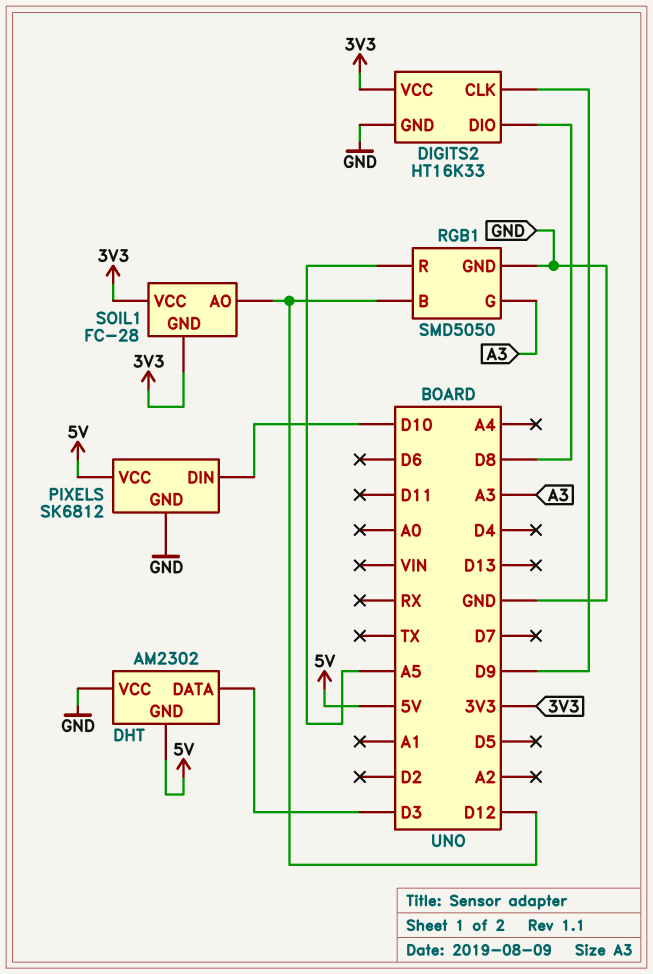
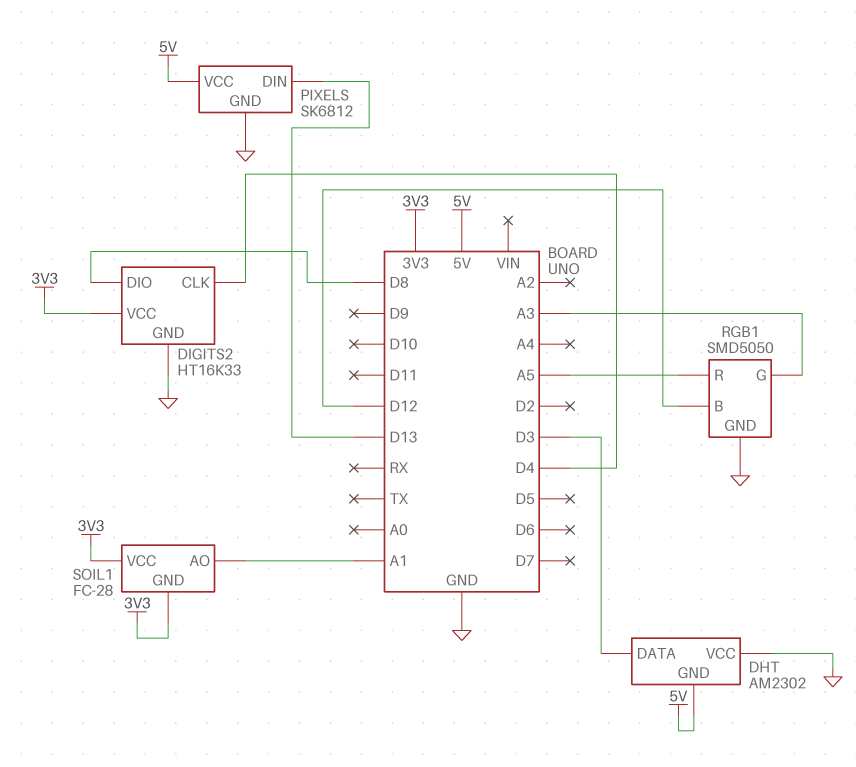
DIGITS2 pin CLK: D9 -> D4
PIXELS pin DIN: D10 -> D13
SOIL1 pin AO: D12 -> A1

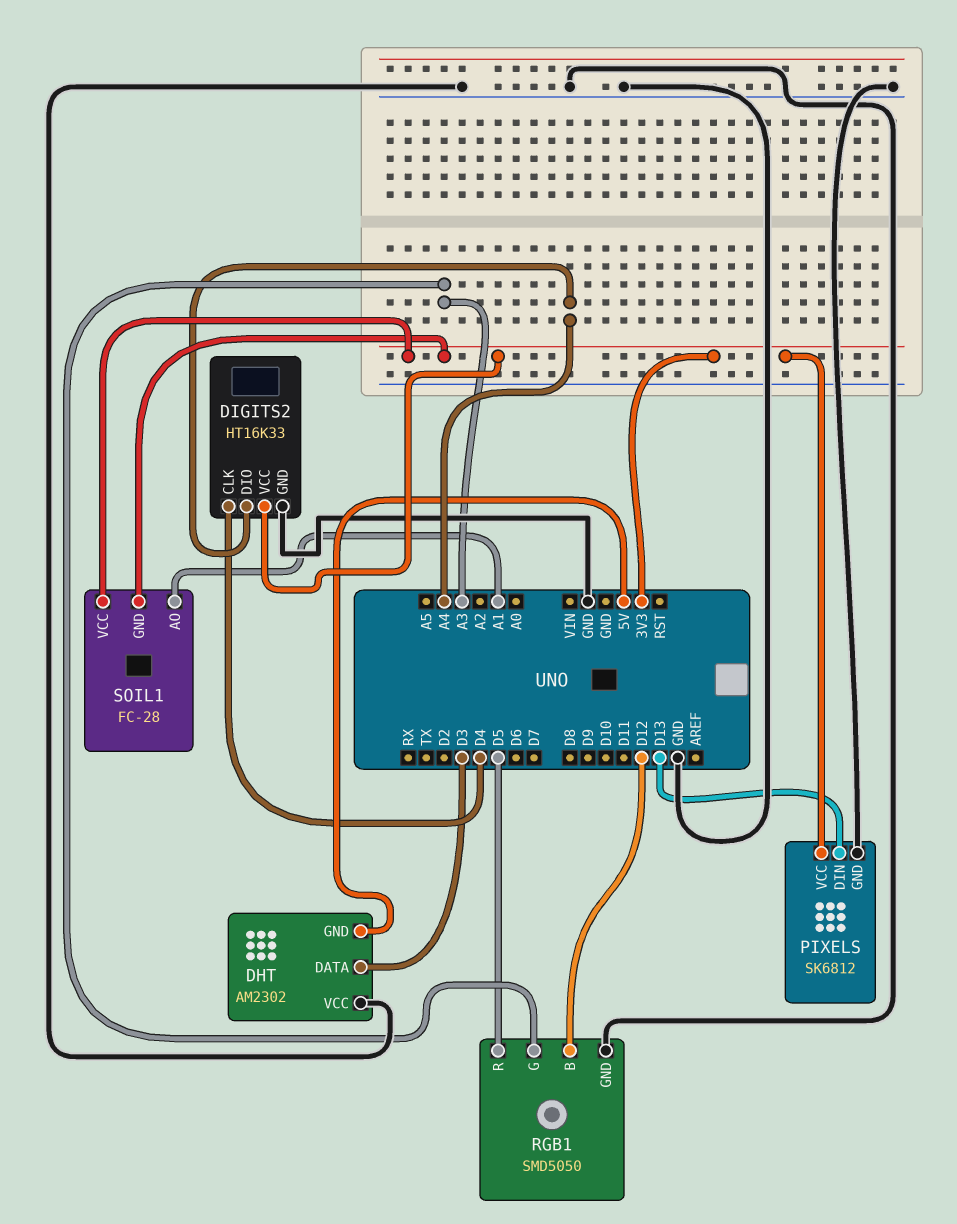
DIGITS2 pin DIO: D8 -> A4
PIXELS pin VCC: 5V -> 3V3
RGB1 pin R: A5 -> D5

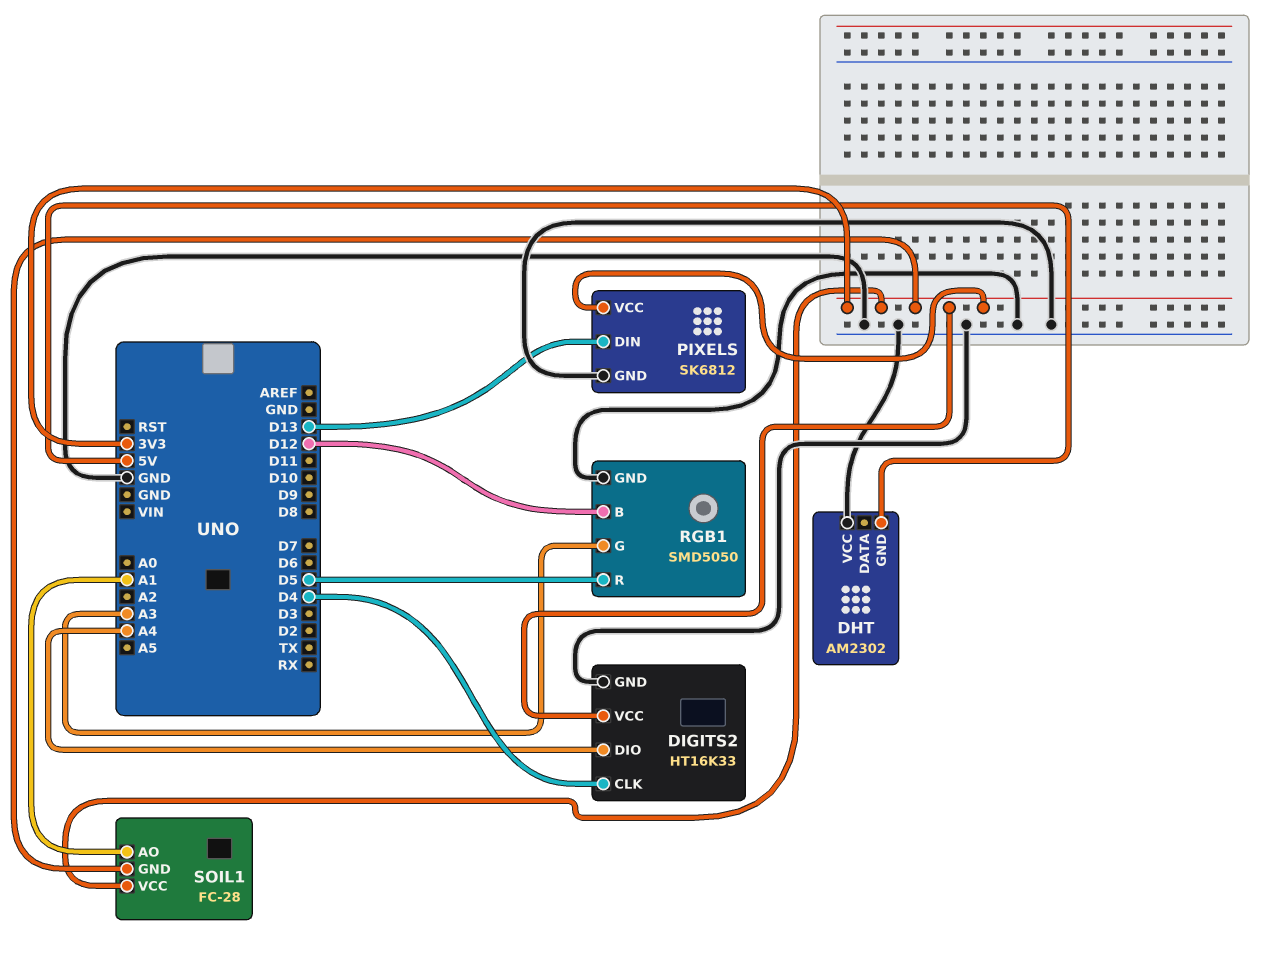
DHT pin DATA: D3 -> none

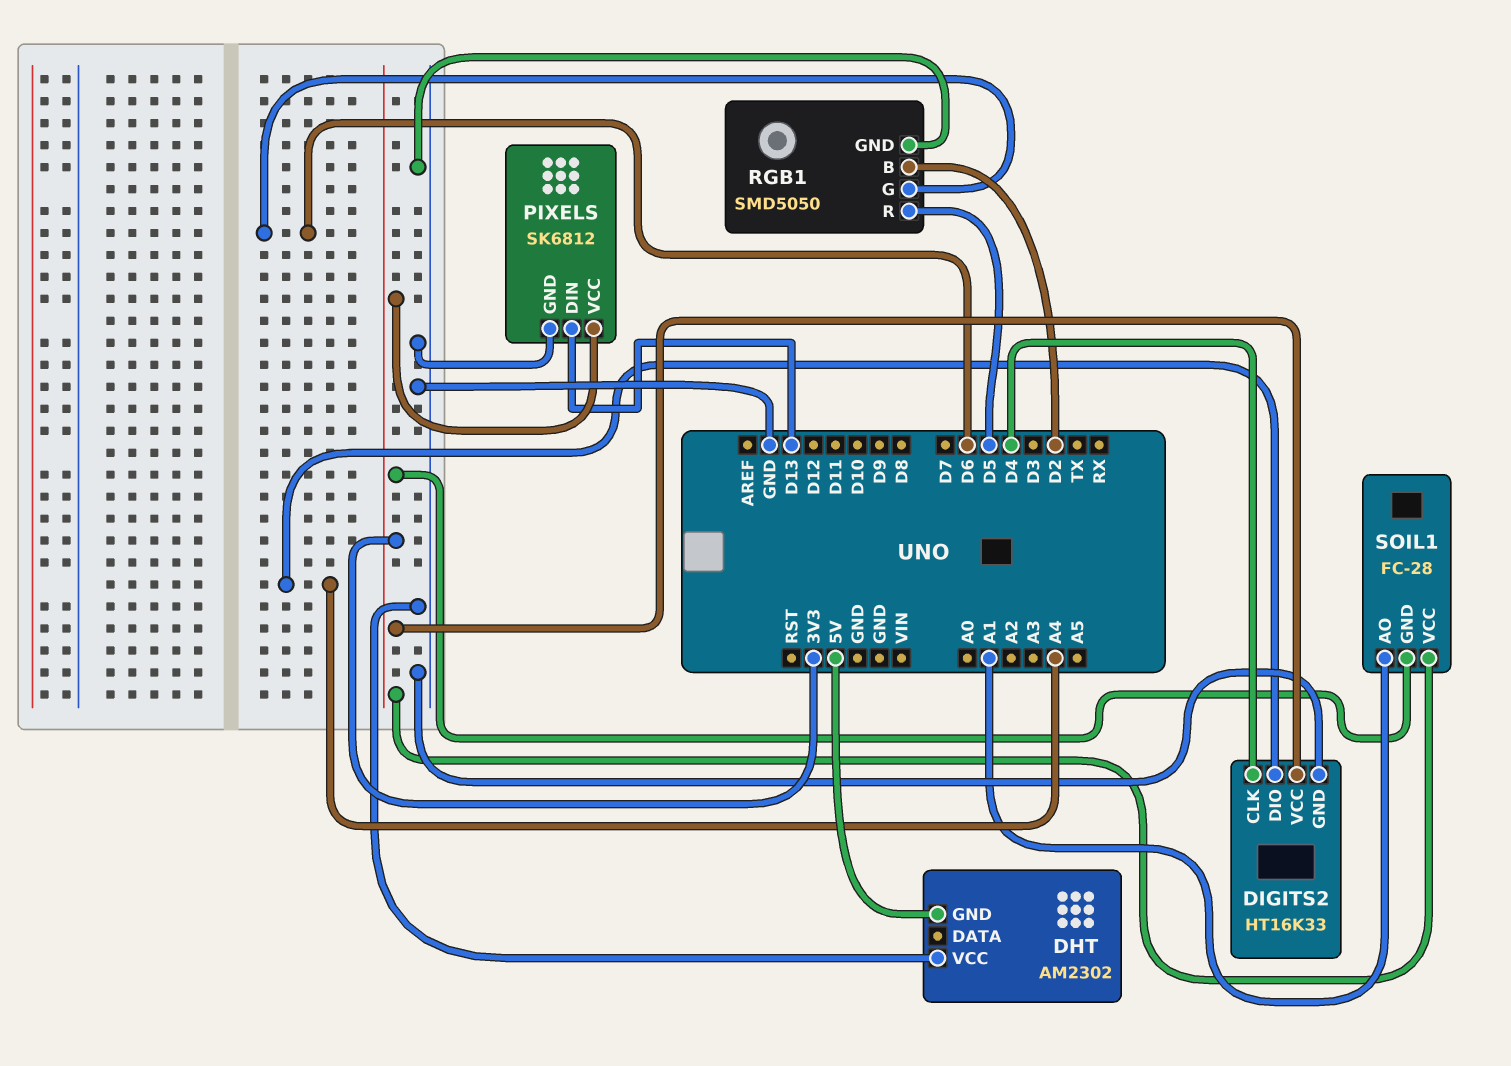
RGB1 pin B: D12 -> D2
RGB1 pin G: A3 -> D6

